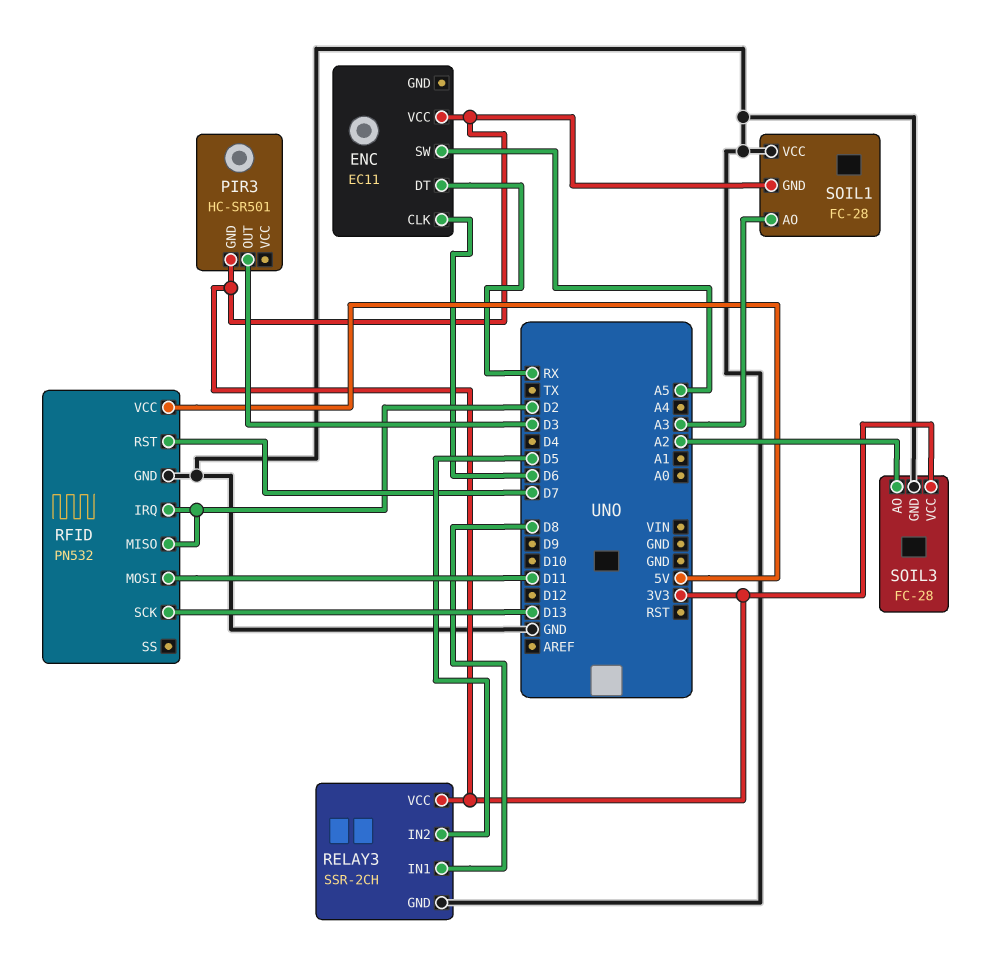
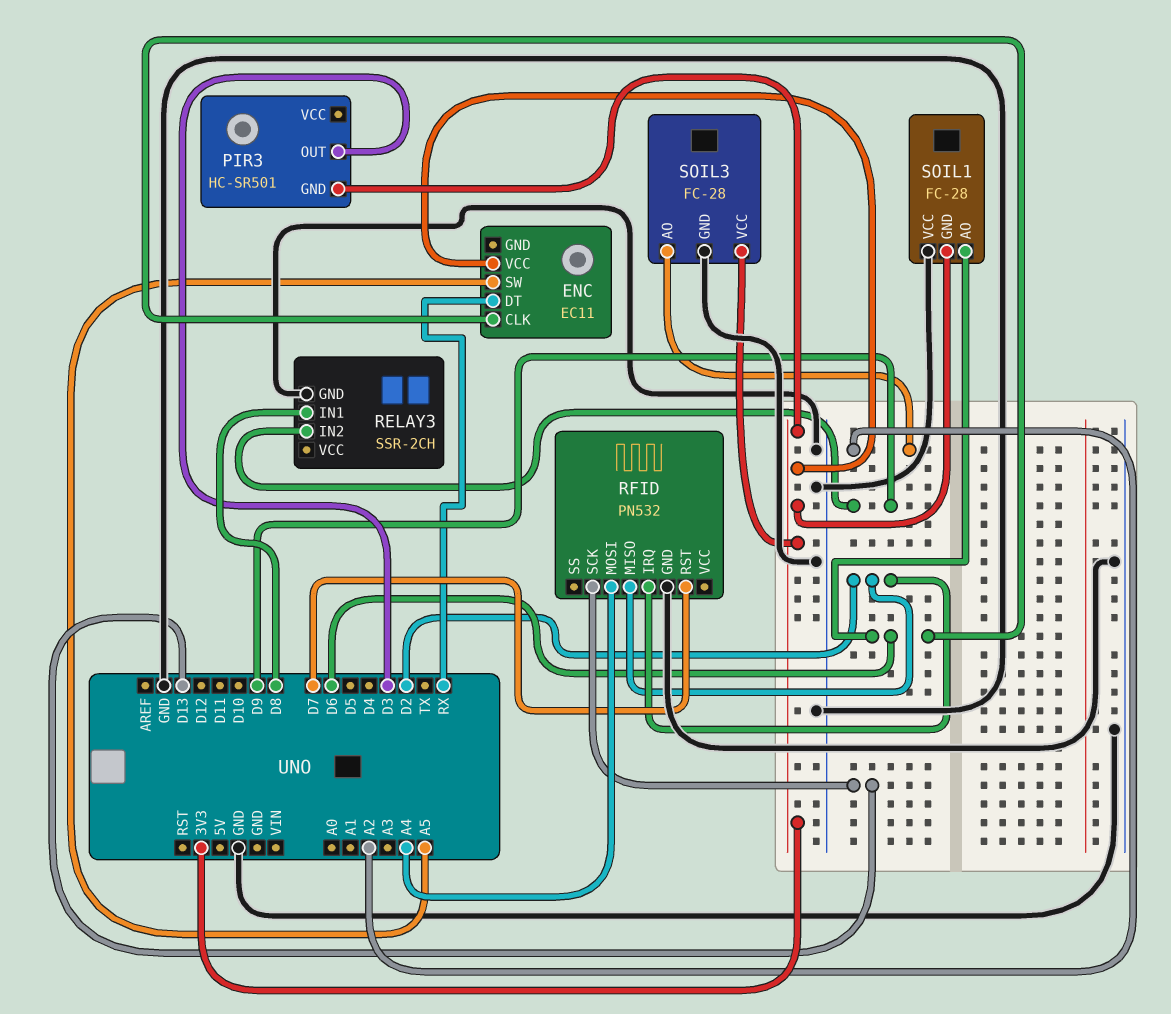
RELAY3 pin IN2: D5 -> D9
RELAY3 pin VCC: 3V3 -> none
RFID pin MOSI: D11 -> A4
RFID pin VCC: 5V -> none
SOIL1 pin AO: A3 -> D6

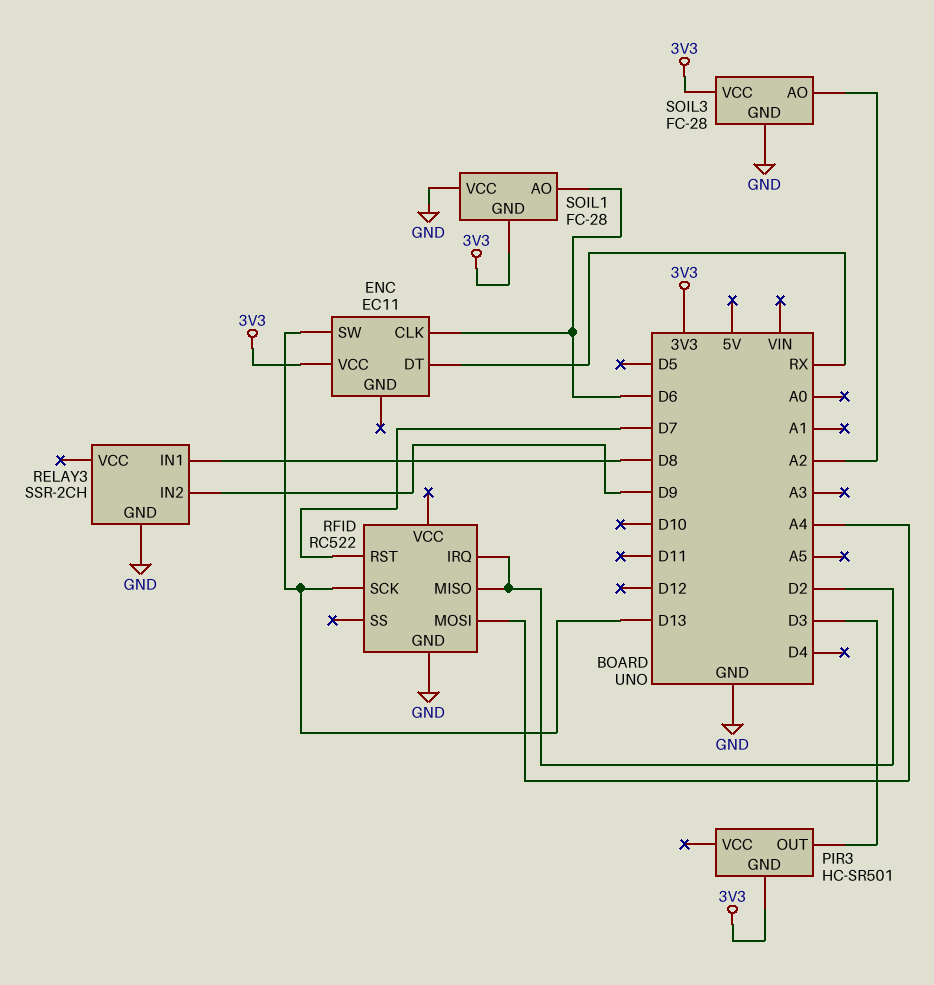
ENC pin SW: A5 -> D13
RFID: PN532 -> RC522

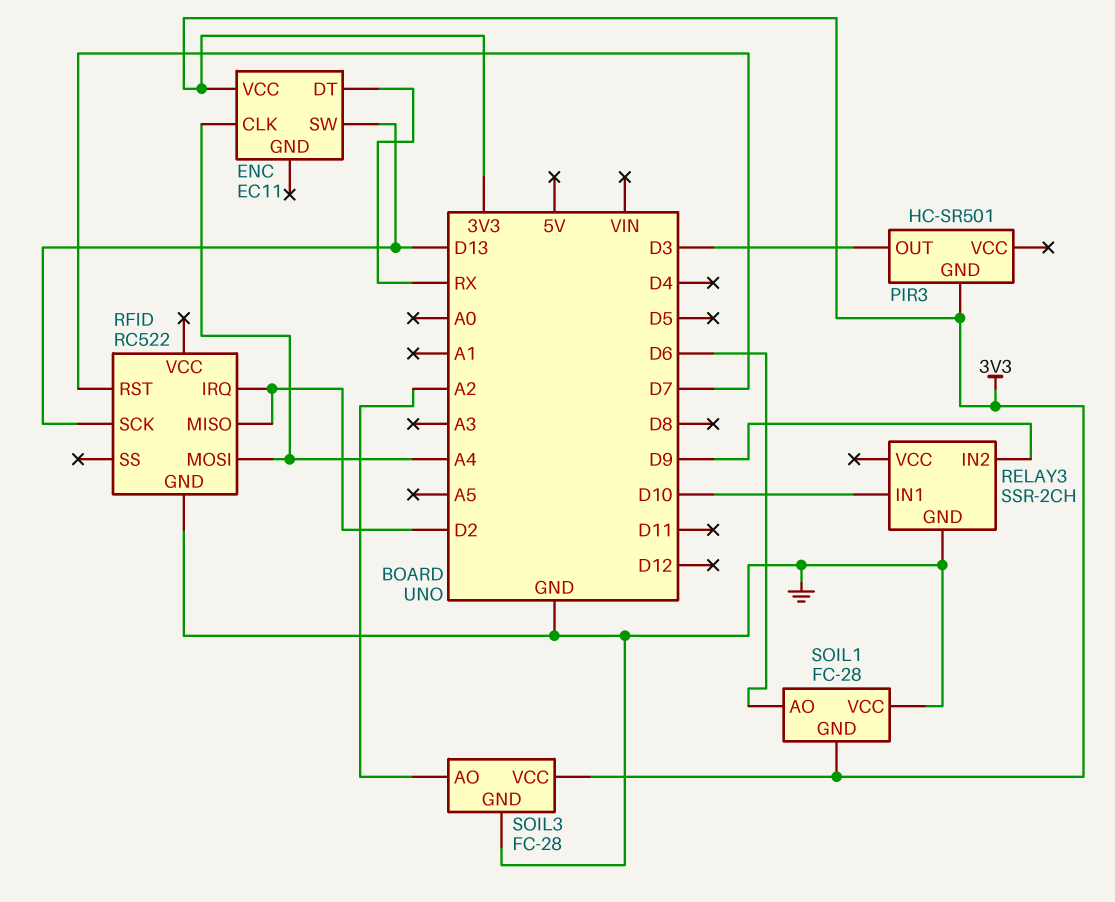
ENC pin CLK: D6 -> A4
RELAY3 pin IN1: D8 -> D10

